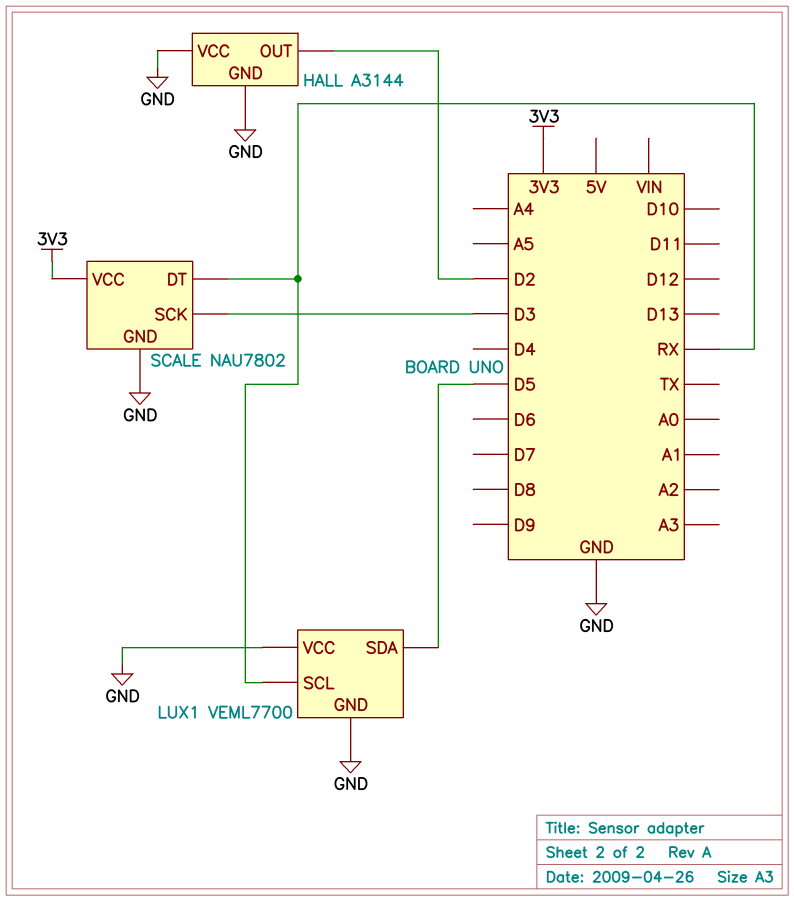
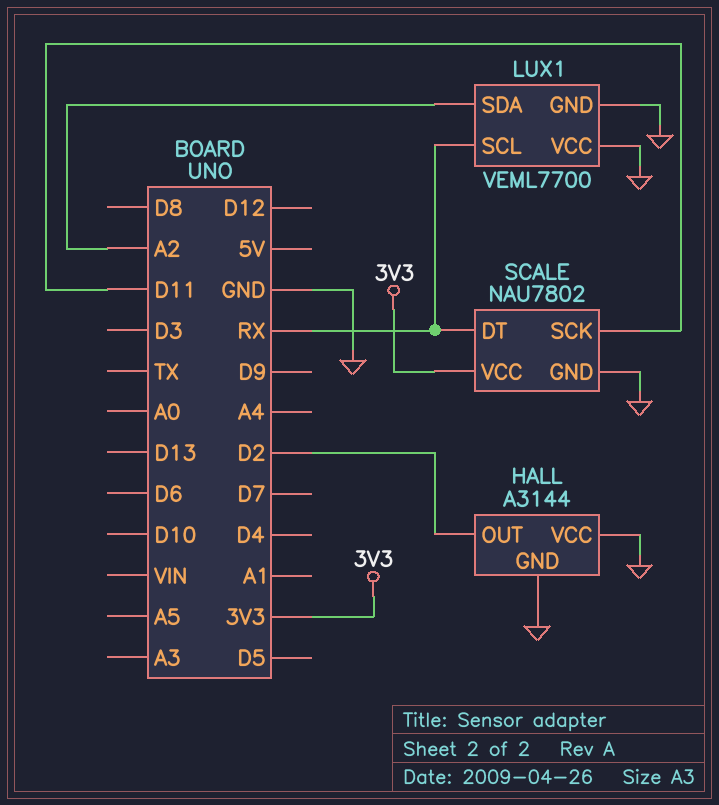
LUX1 pin SDA: D5 -> A2
SCALE pin SCK: D3 -> D11

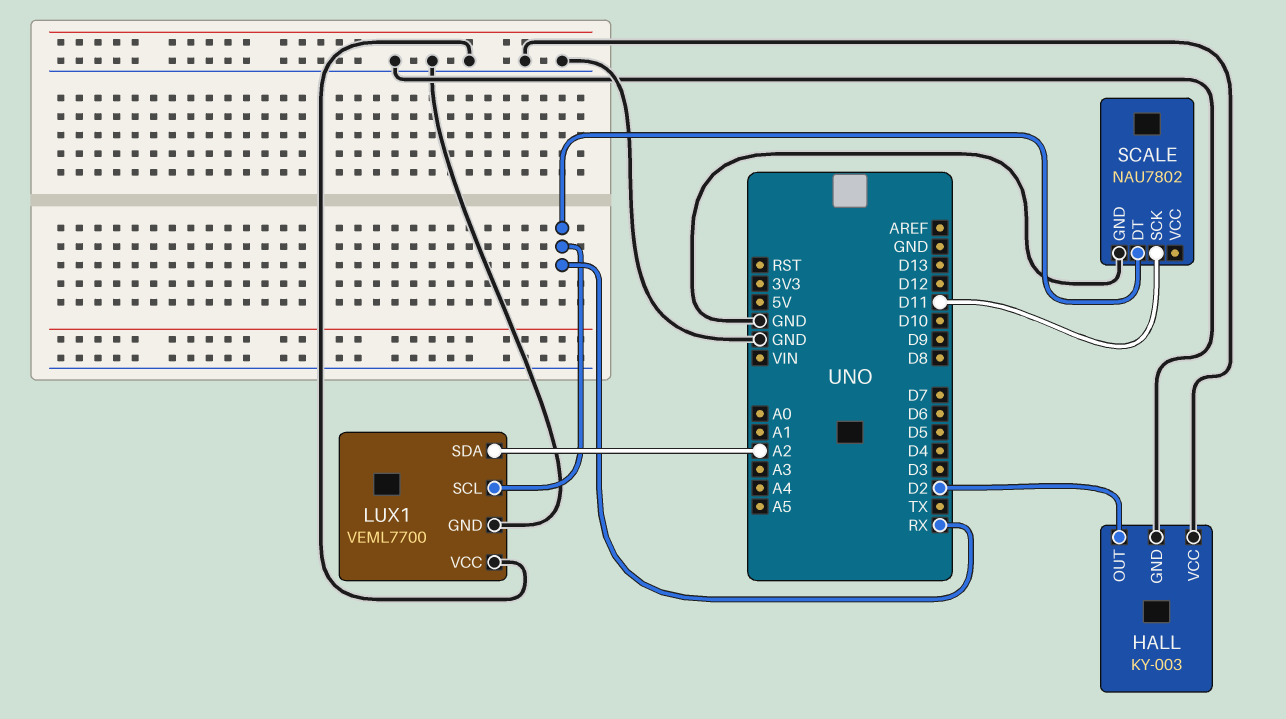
HALL: A3144 -> KY-003
SCALE pin VCC: 3V3 -> none

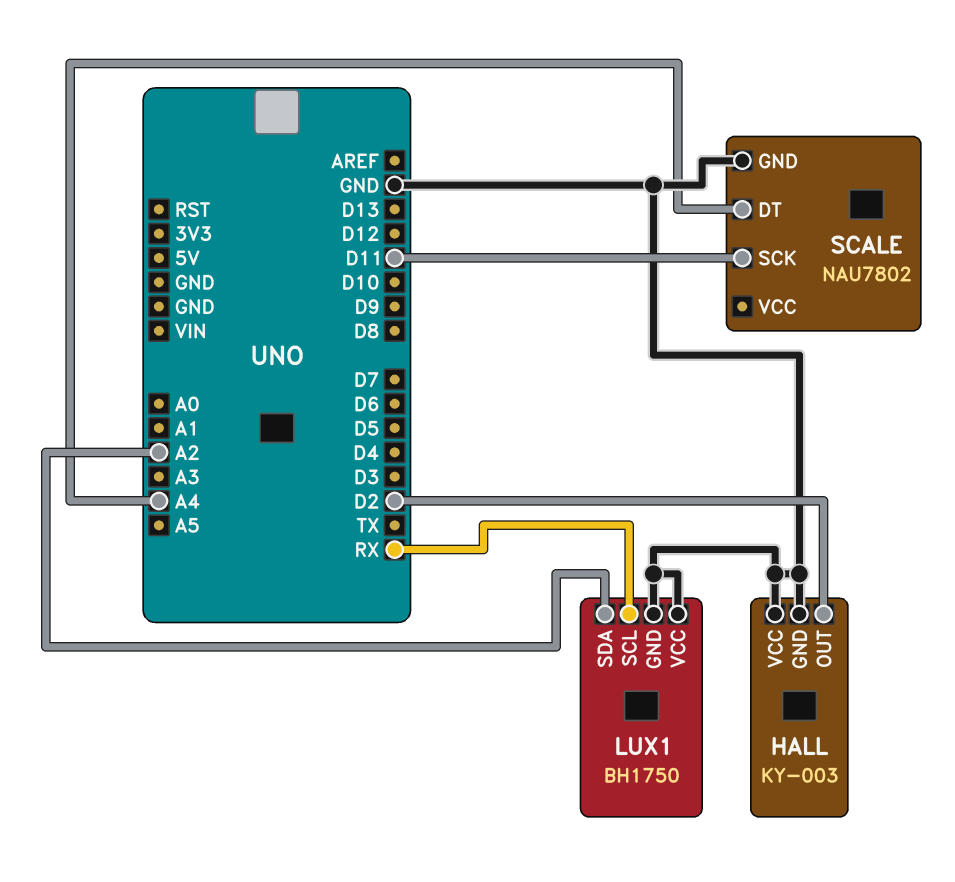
LUX1: VEML7700 -> BH1750
SCALE pin DT: RX -> A4

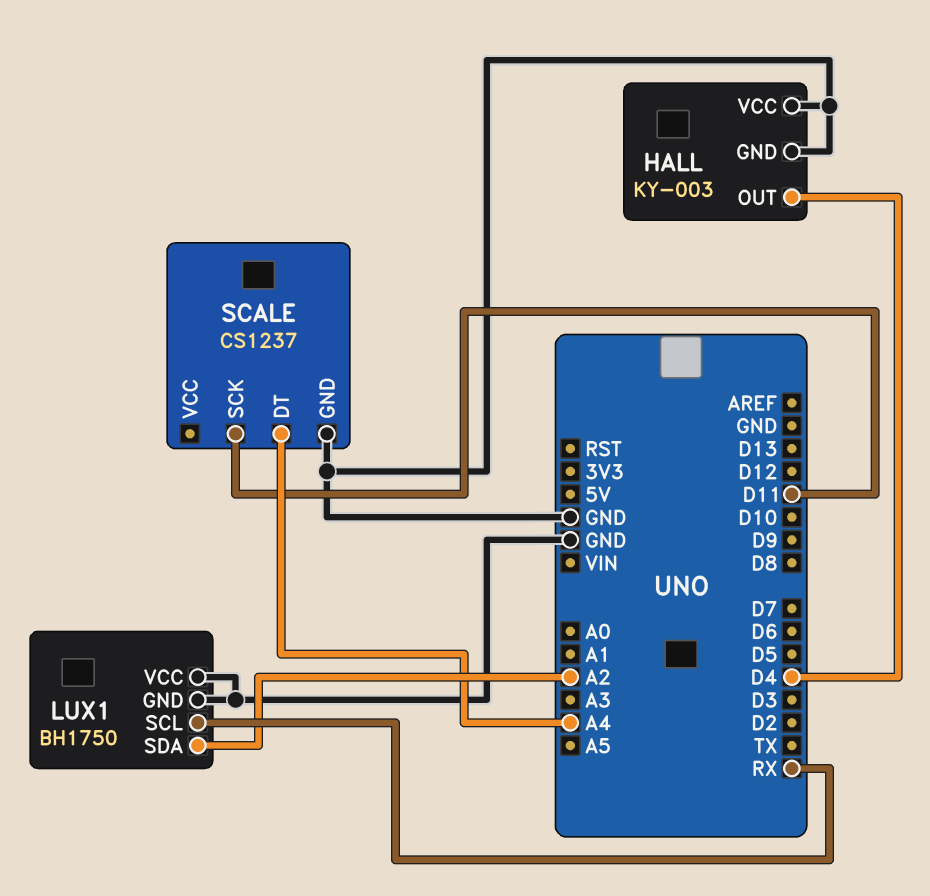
HALL pin OUT: D2 -> D4
SCALE: NAU7802 -> CS1237

